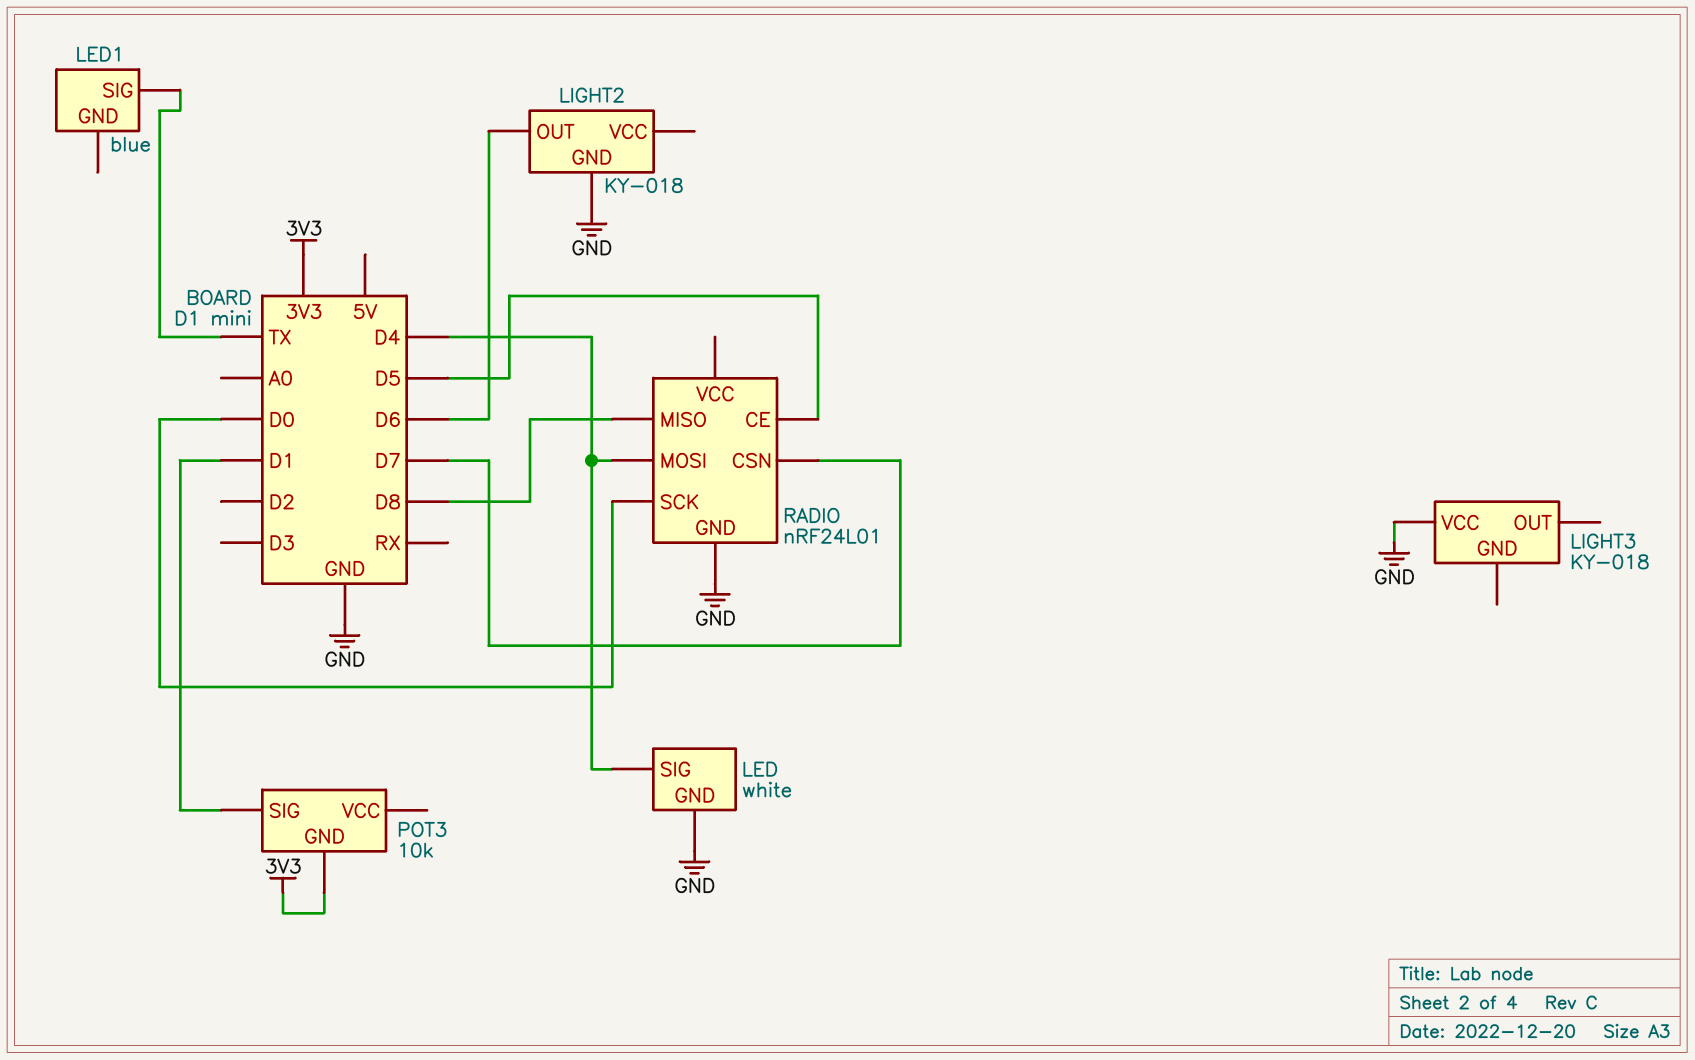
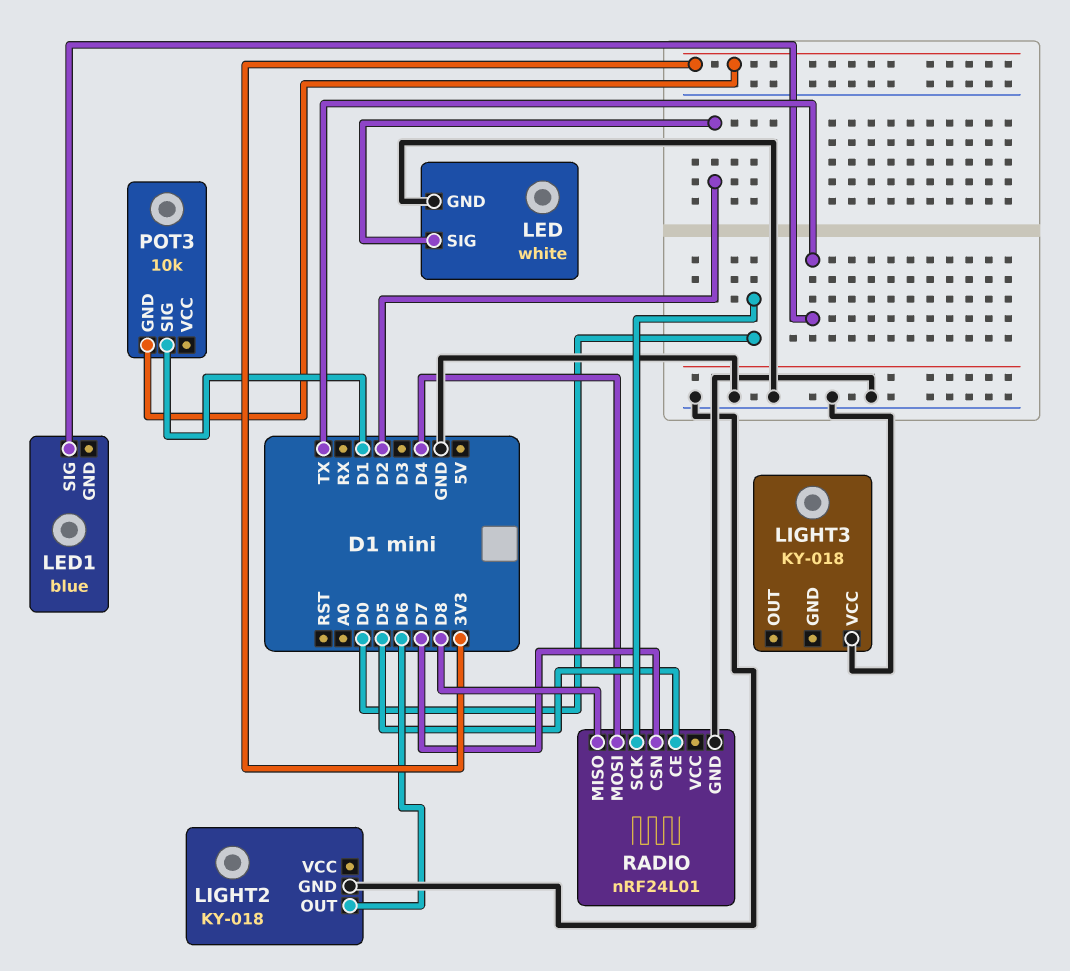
LED pin SIG: D4 -> D2

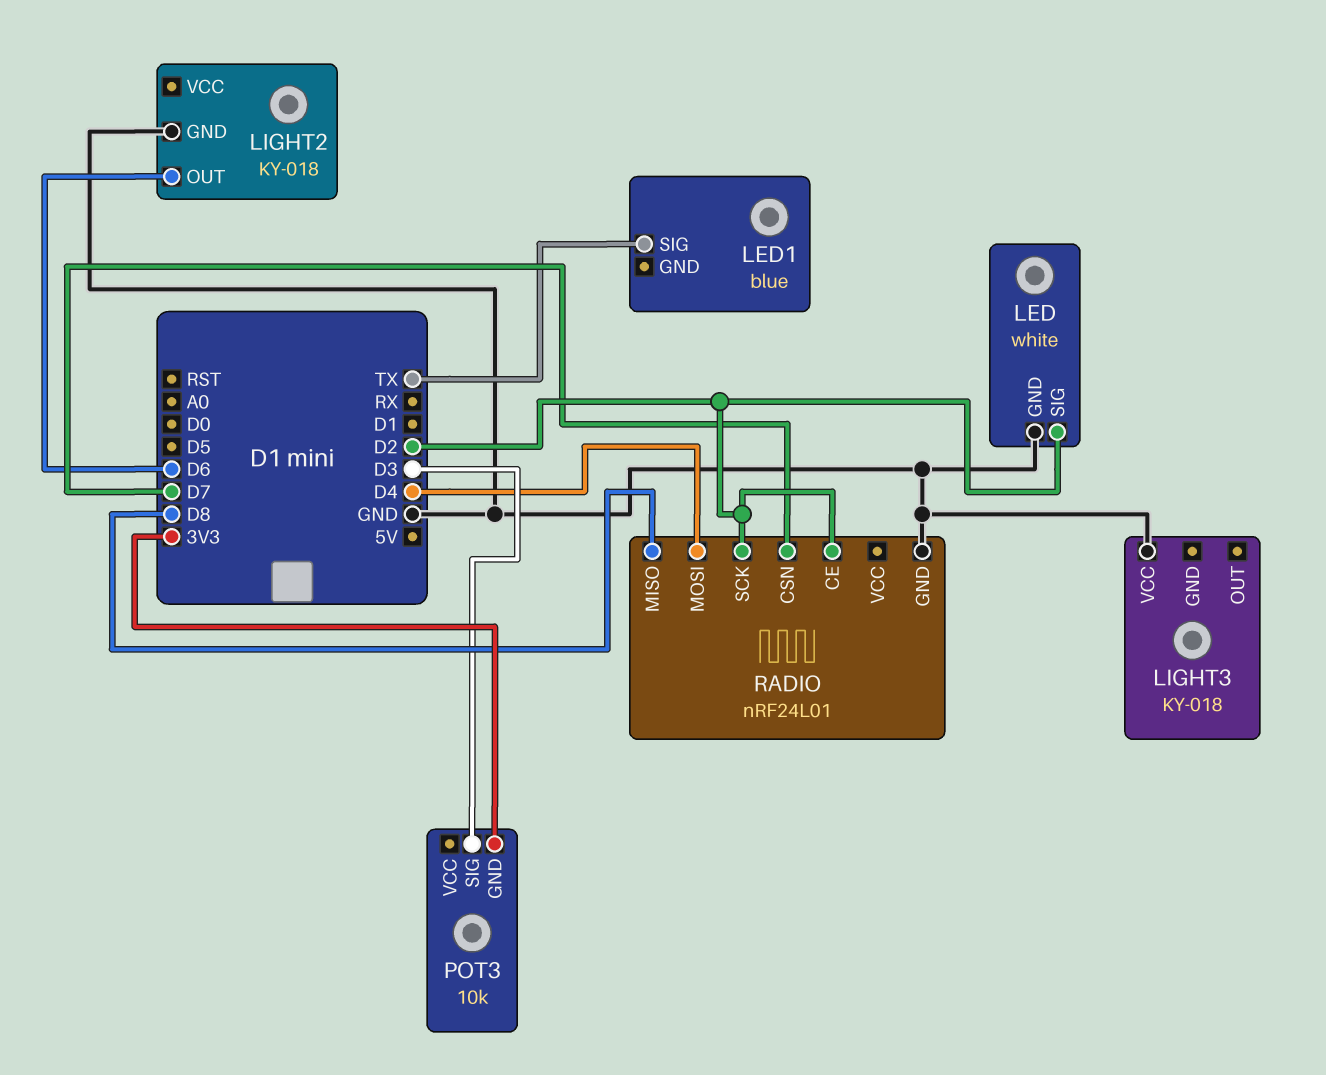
POT3 pin SIG: D1 -> D3
RADIO pin CE: D5 -> D2
RADIO pin SCK: D0 -> D2

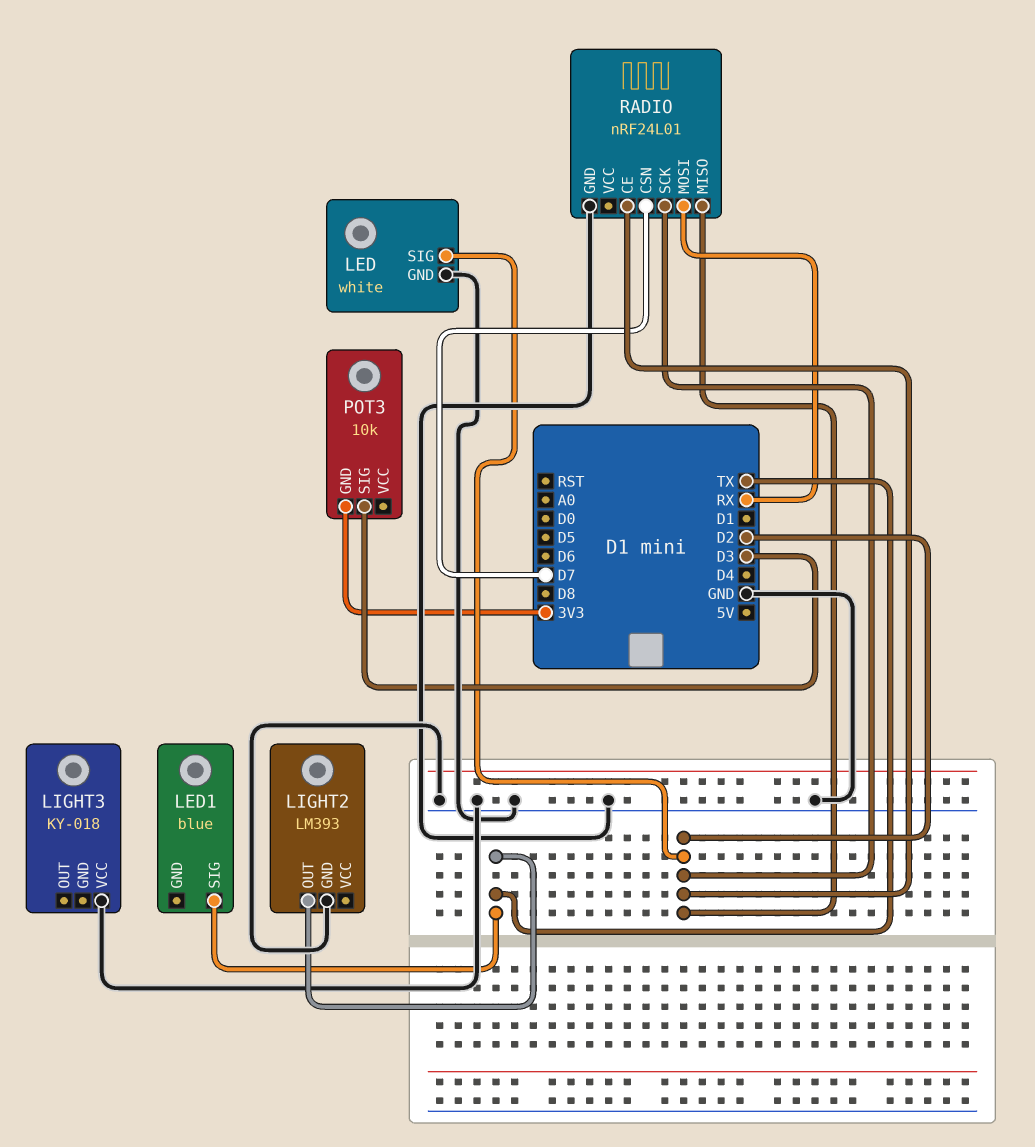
LIGHT2: KY-018 -> LM393
LIGHT2 pin OUT: D6 -> TX
RADIO pin MISO: D8 -> D2
RADIO pin MOSI: D4 -> RX

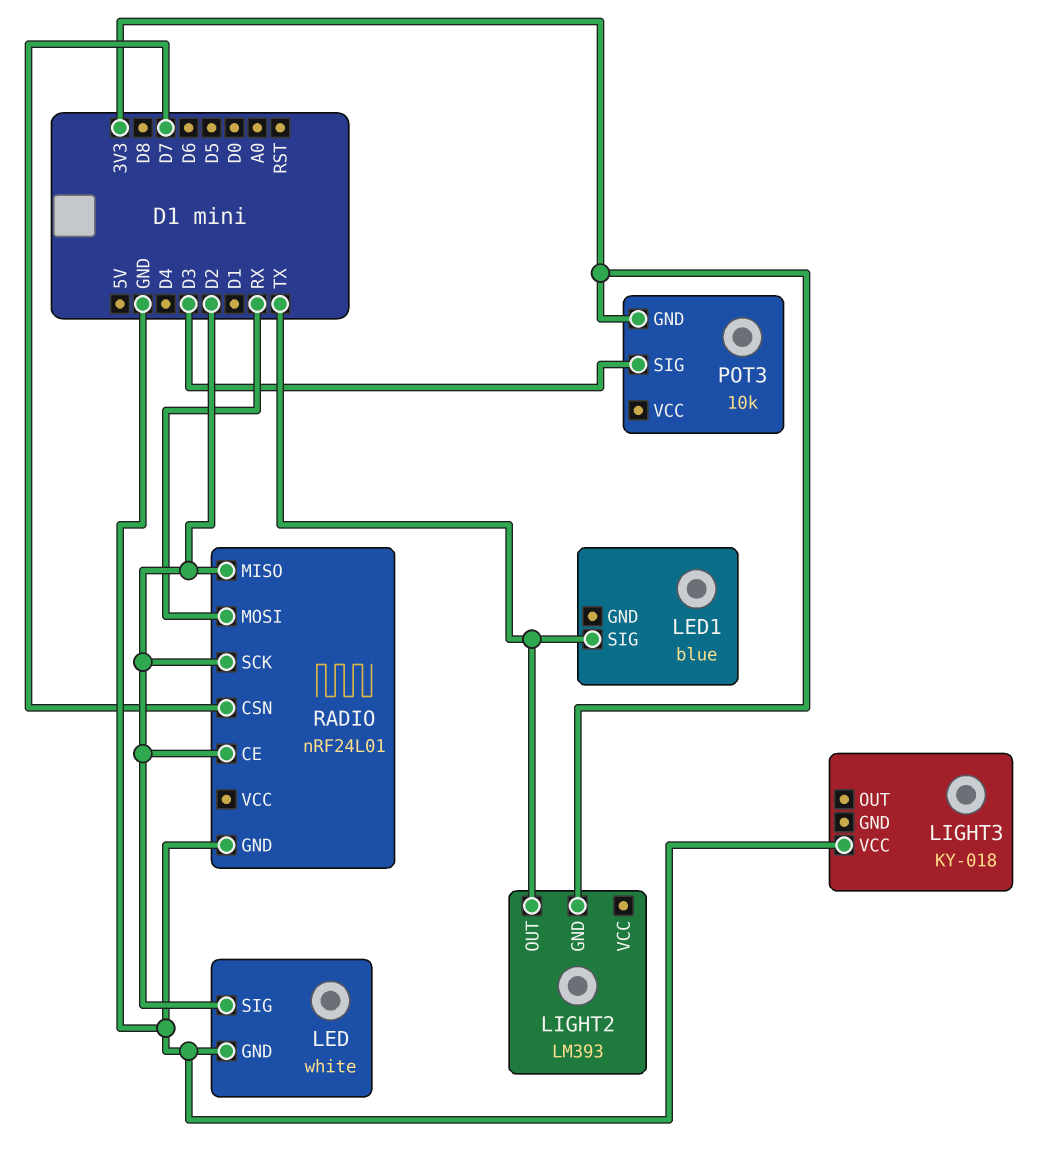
LIGHT2 pin GND: GND -> 3V3

